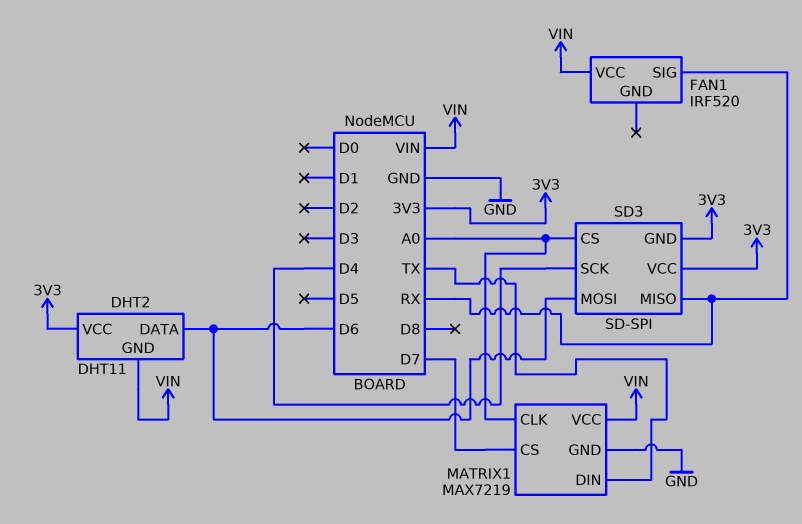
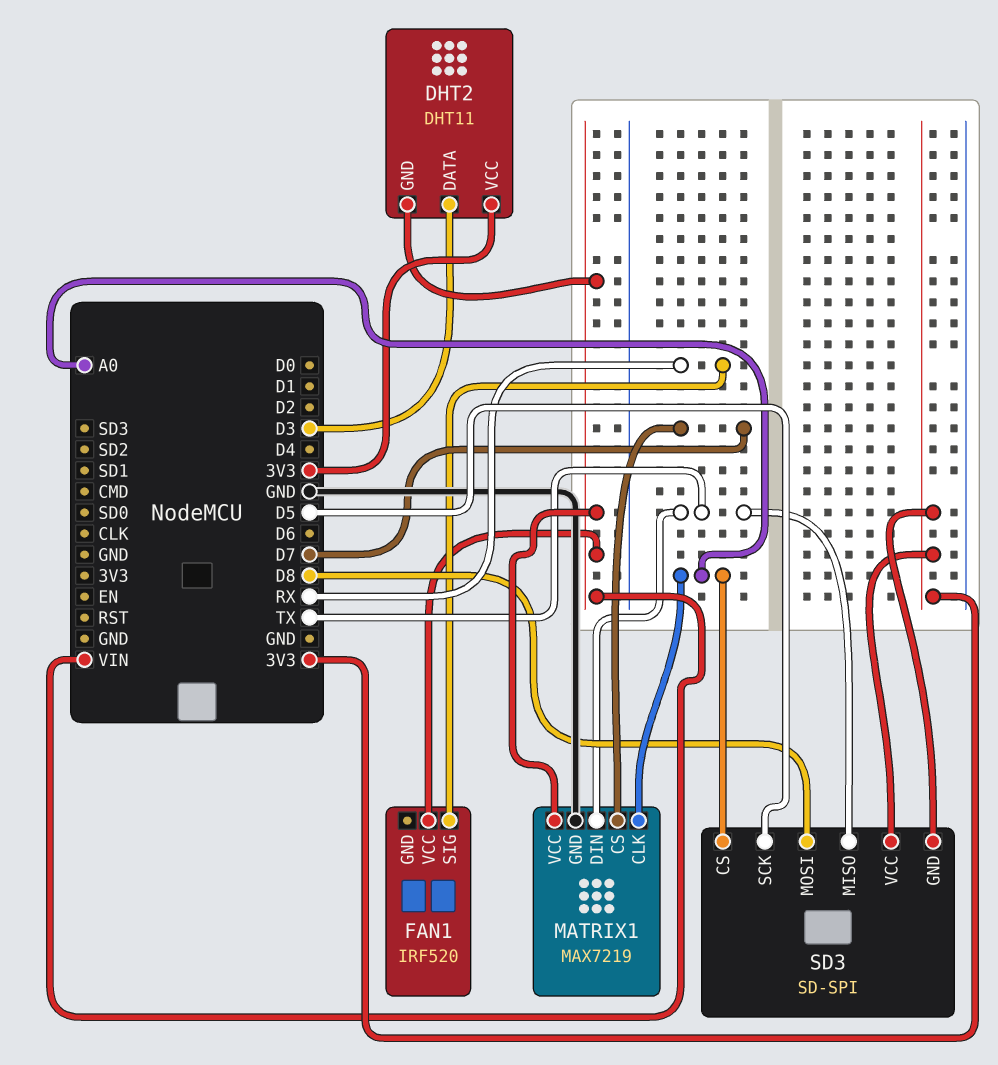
DHT2 pin DATA: D6 -> D3
SD3 pin MISO: RX -> TX
SD3 pin MOSI: D6 -> D8
SD3 pin SCK: D4 -> D5

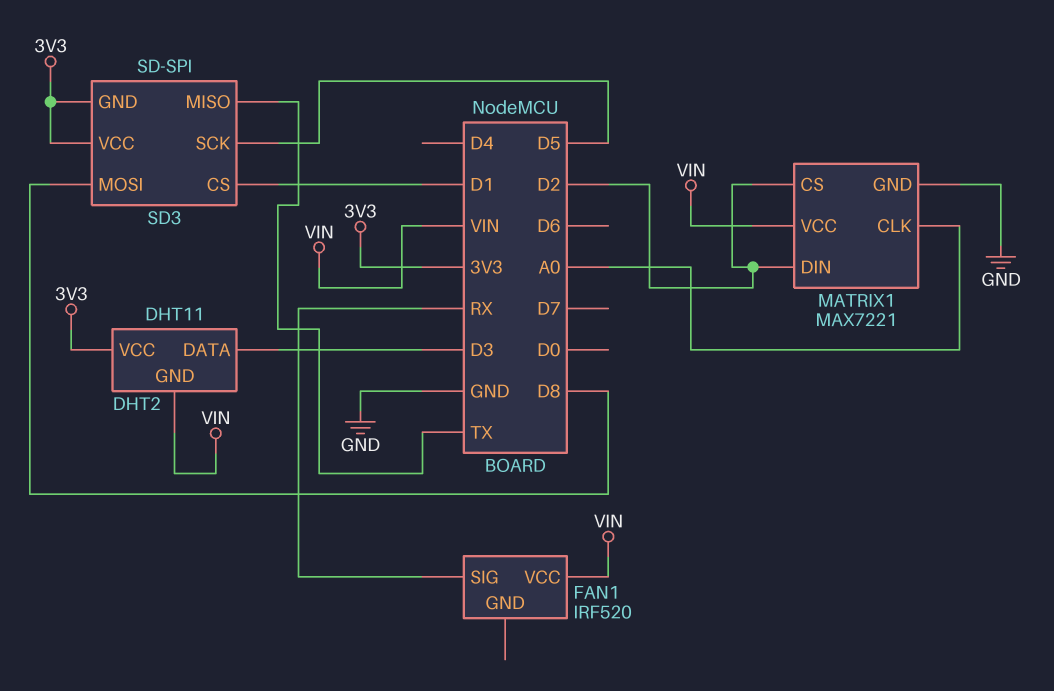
MATRIX1: MAX7219 -> MAX7221
MATRIX1 pin CS: D7 -> D2
MATRIX1 pin DIN: TX -> D2
SD3 pin CS: A0 -> D1

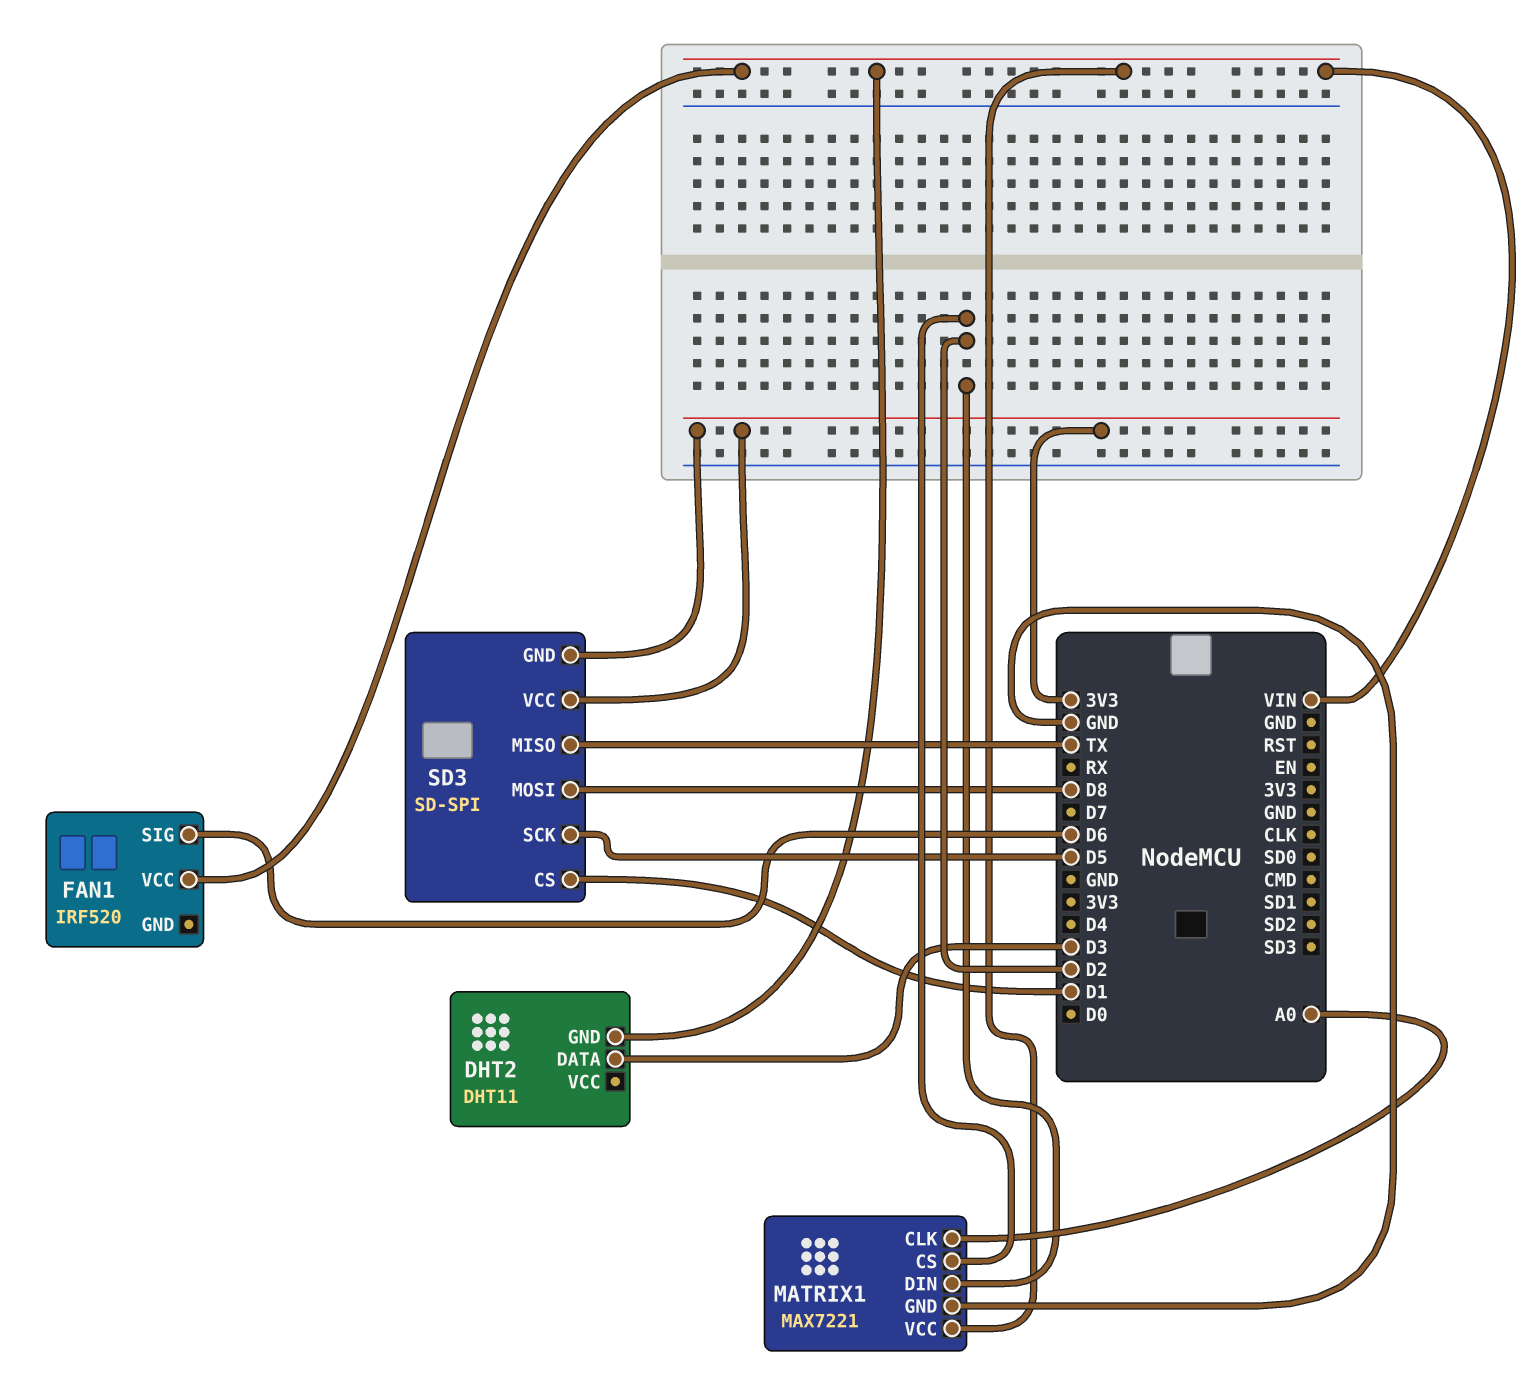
DHT2 pin VCC: 3V3 -> none
FAN1 pin SIG: RX -> D6

